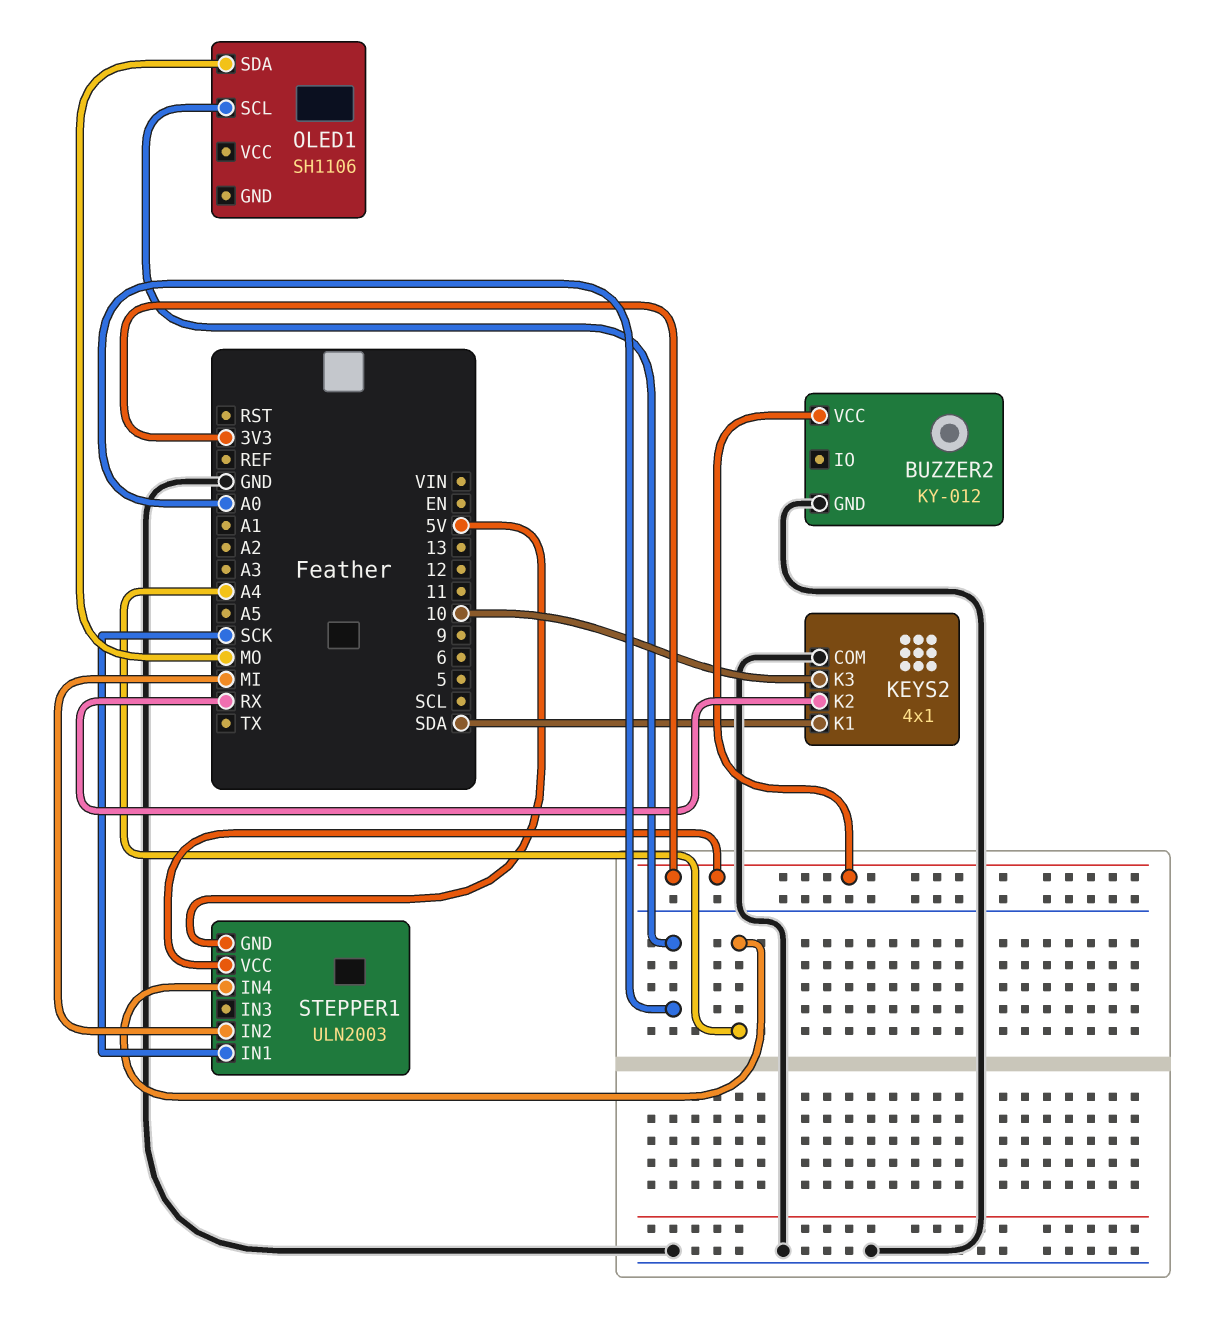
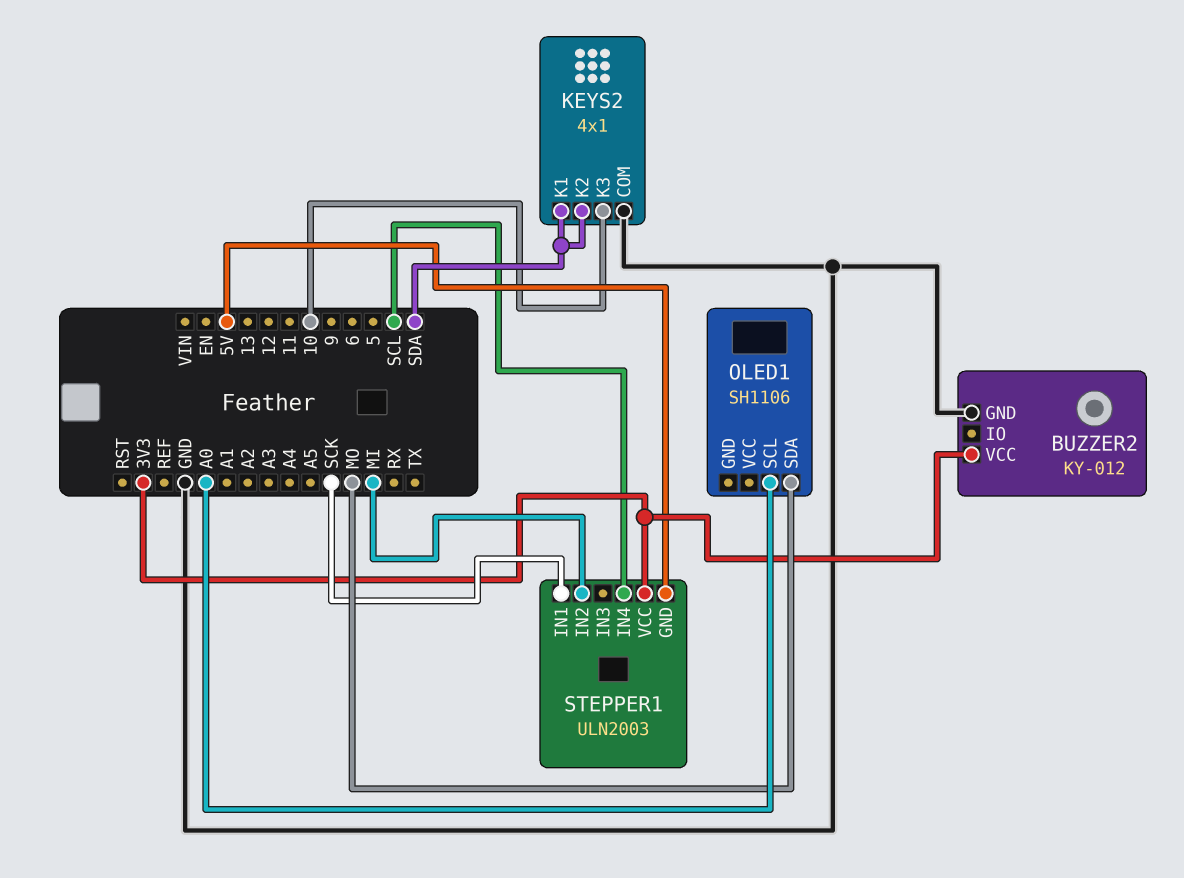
KEYS2 pin K2: RX -> SDA
STEPPER1 pin IN4: A4 -> SCL

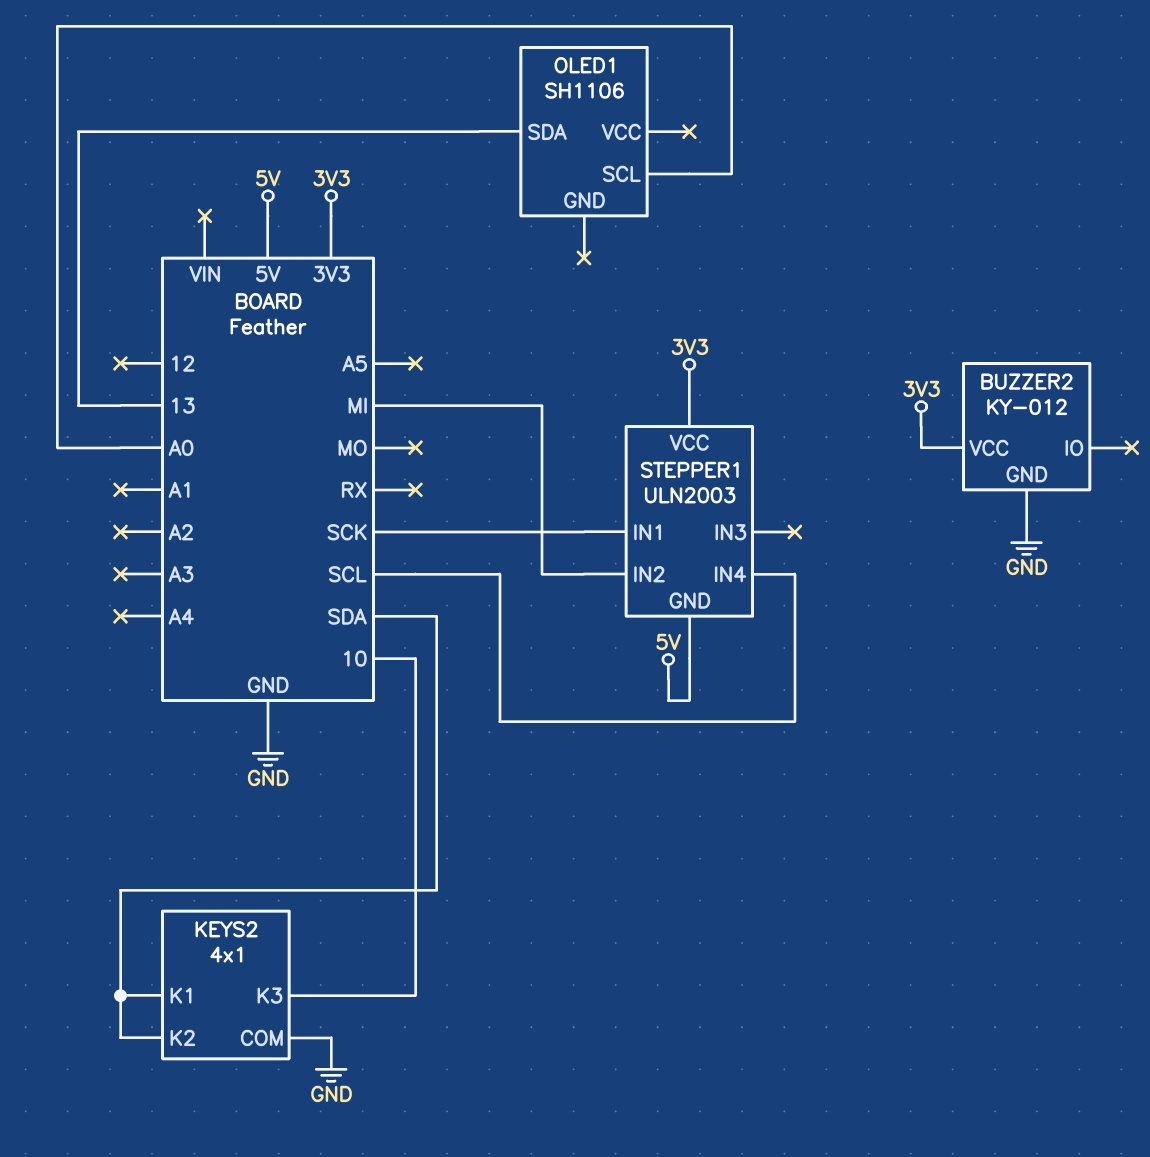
OLED1 pin SDA: MO -> 13

